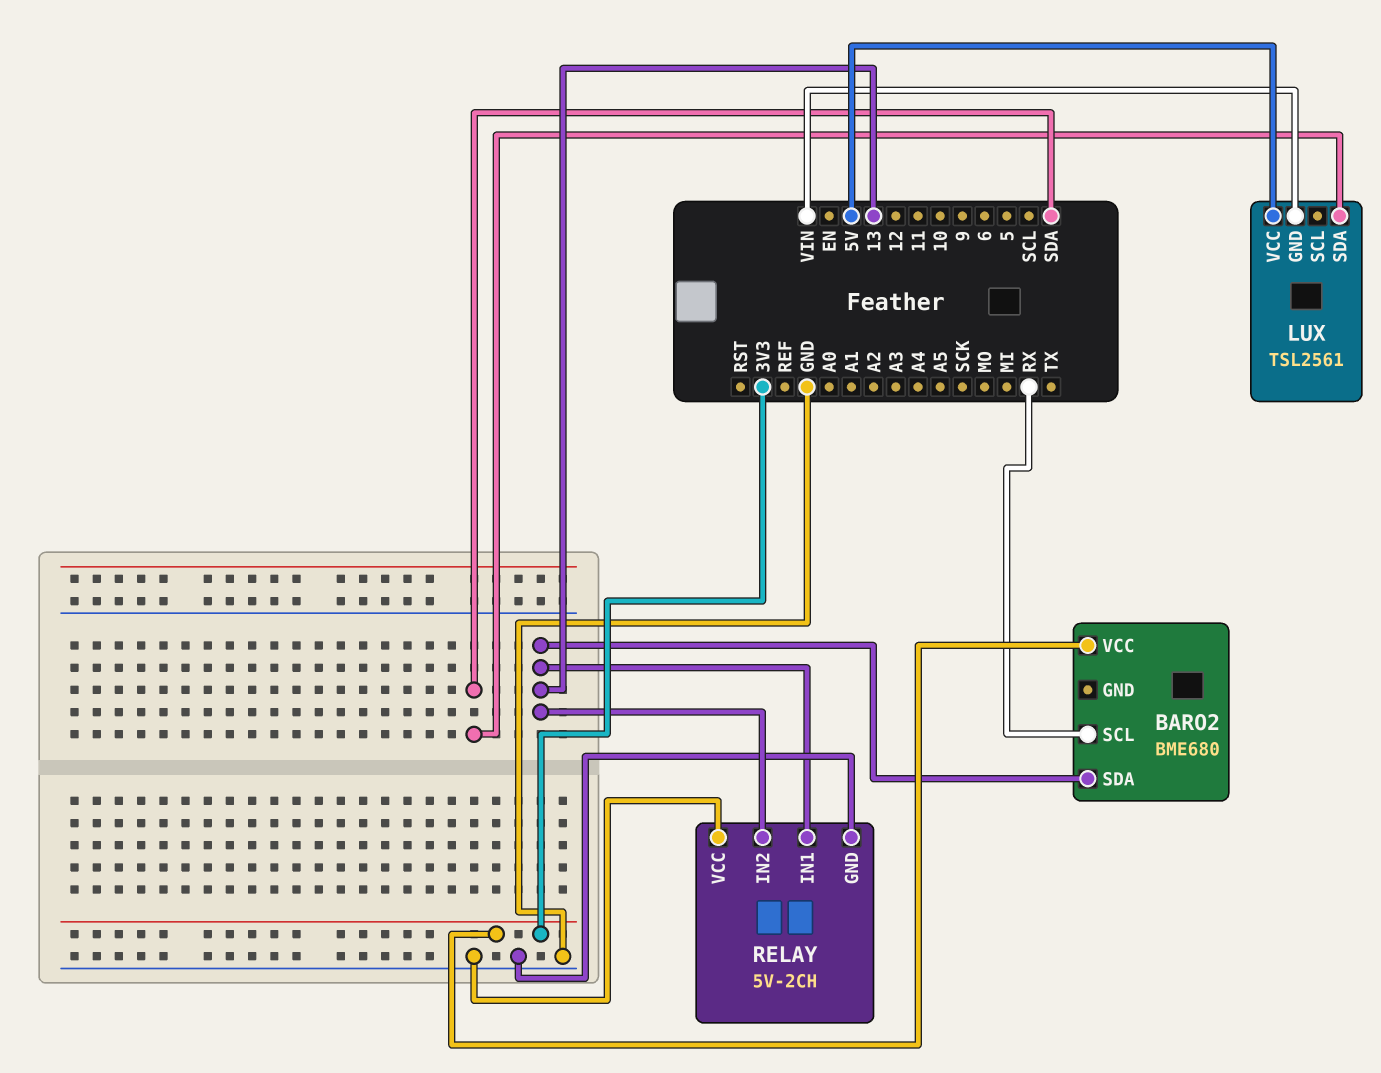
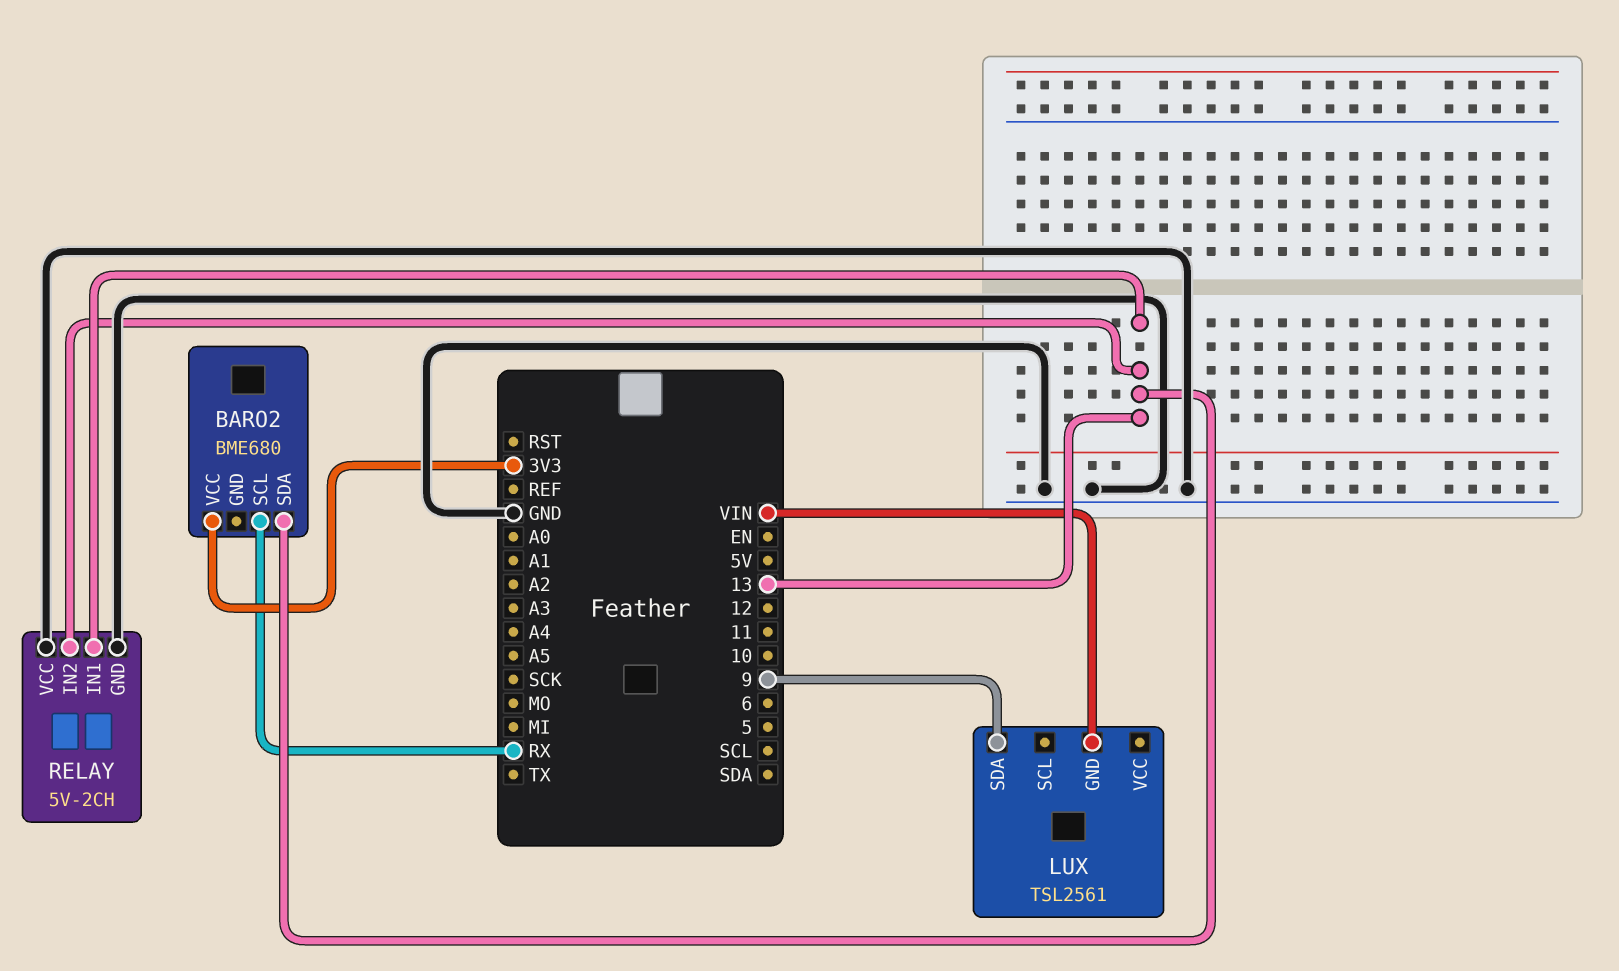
LUX pin SDA: SDA -> 9
LUX pin VCC: 5V -> none

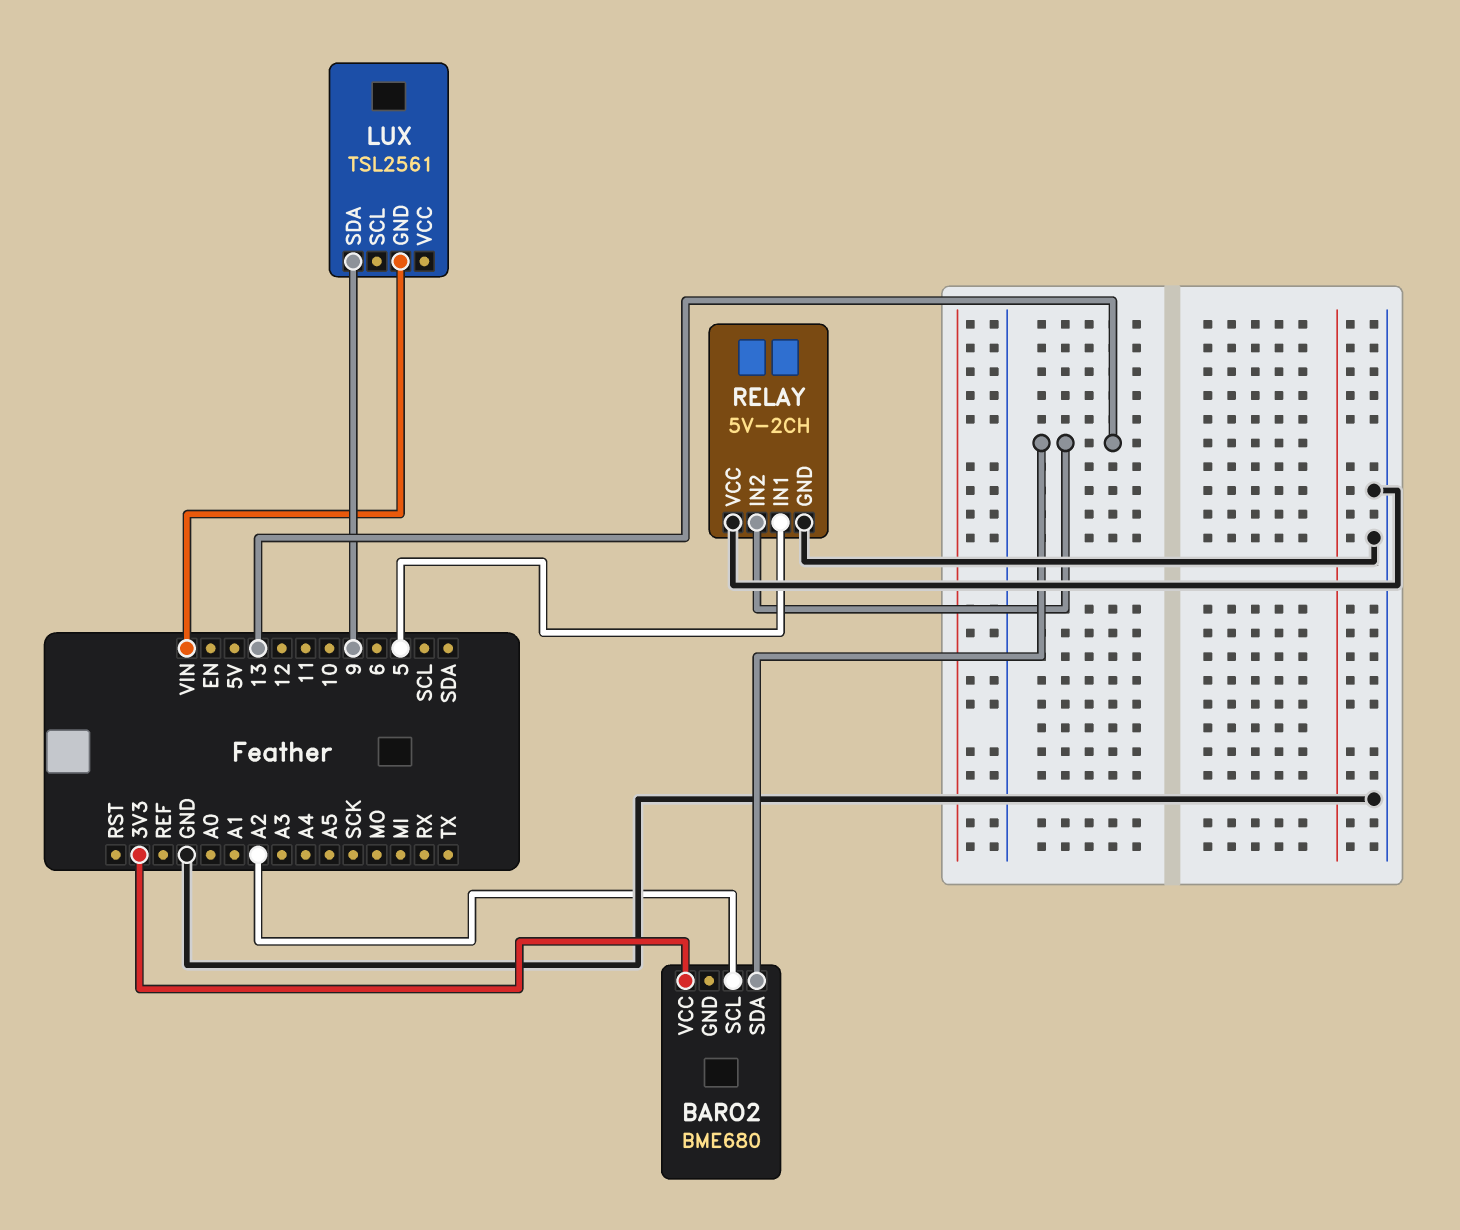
BARO2 pin SCL: RX -> A2
RELAY pin IN1: 13 -> 5

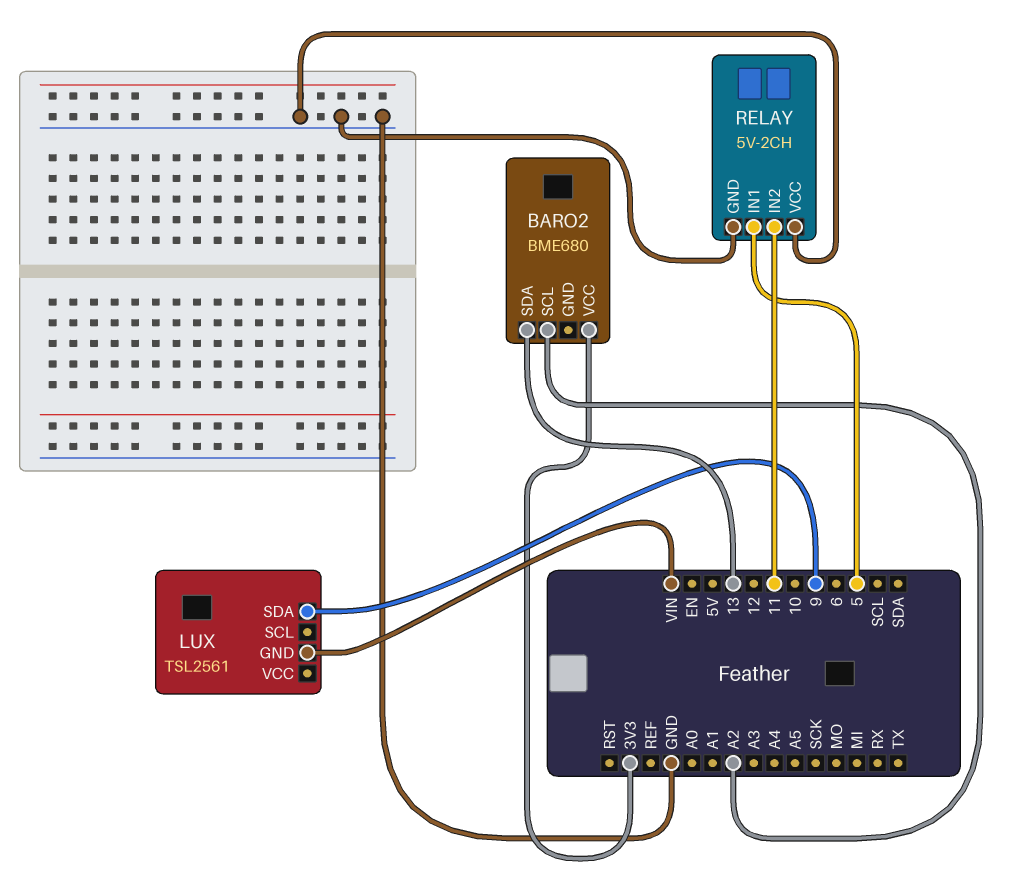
RELAY pin IN2: 13 -> 11

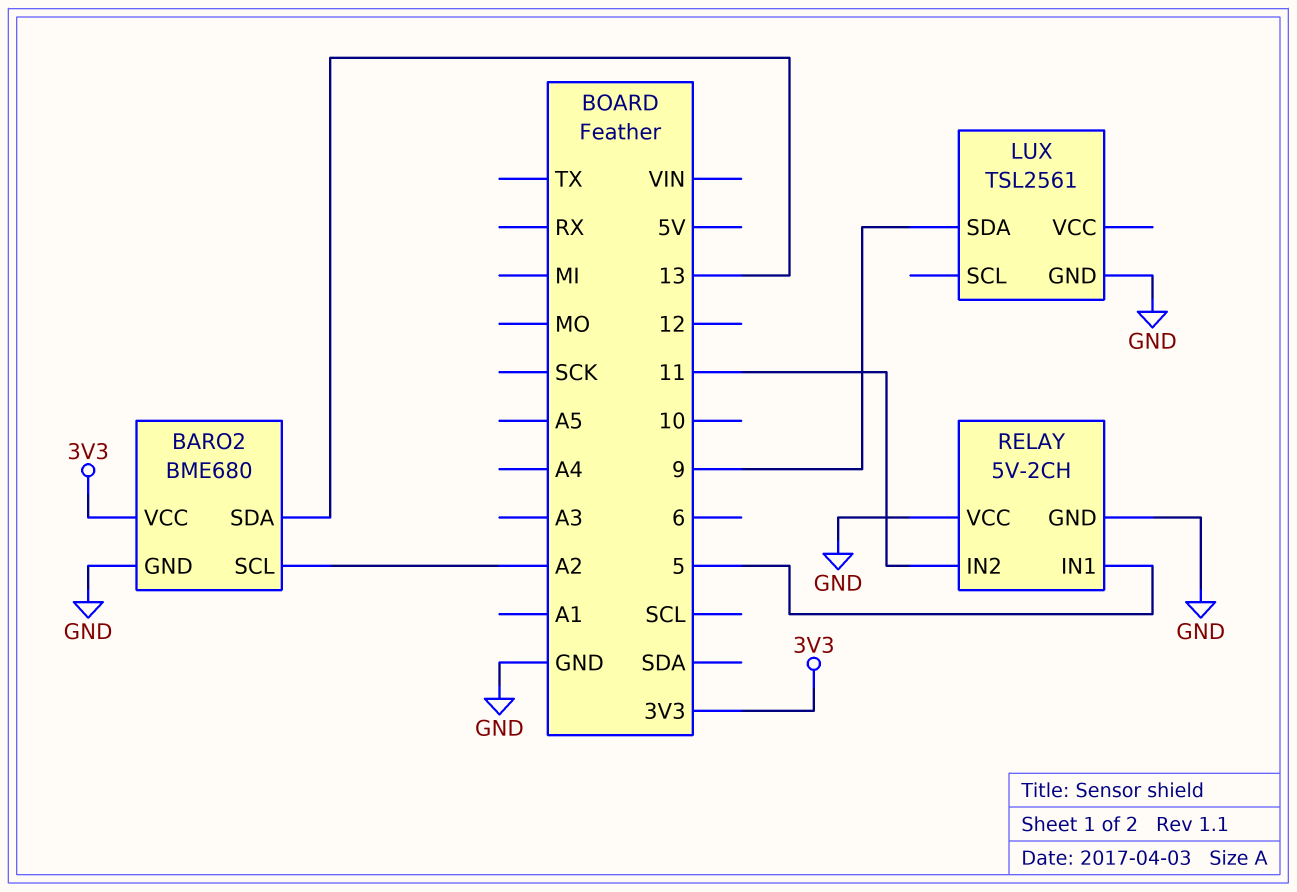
BARO2 pin GND: none -> GND
LUX pin GND: VIN -> GND

